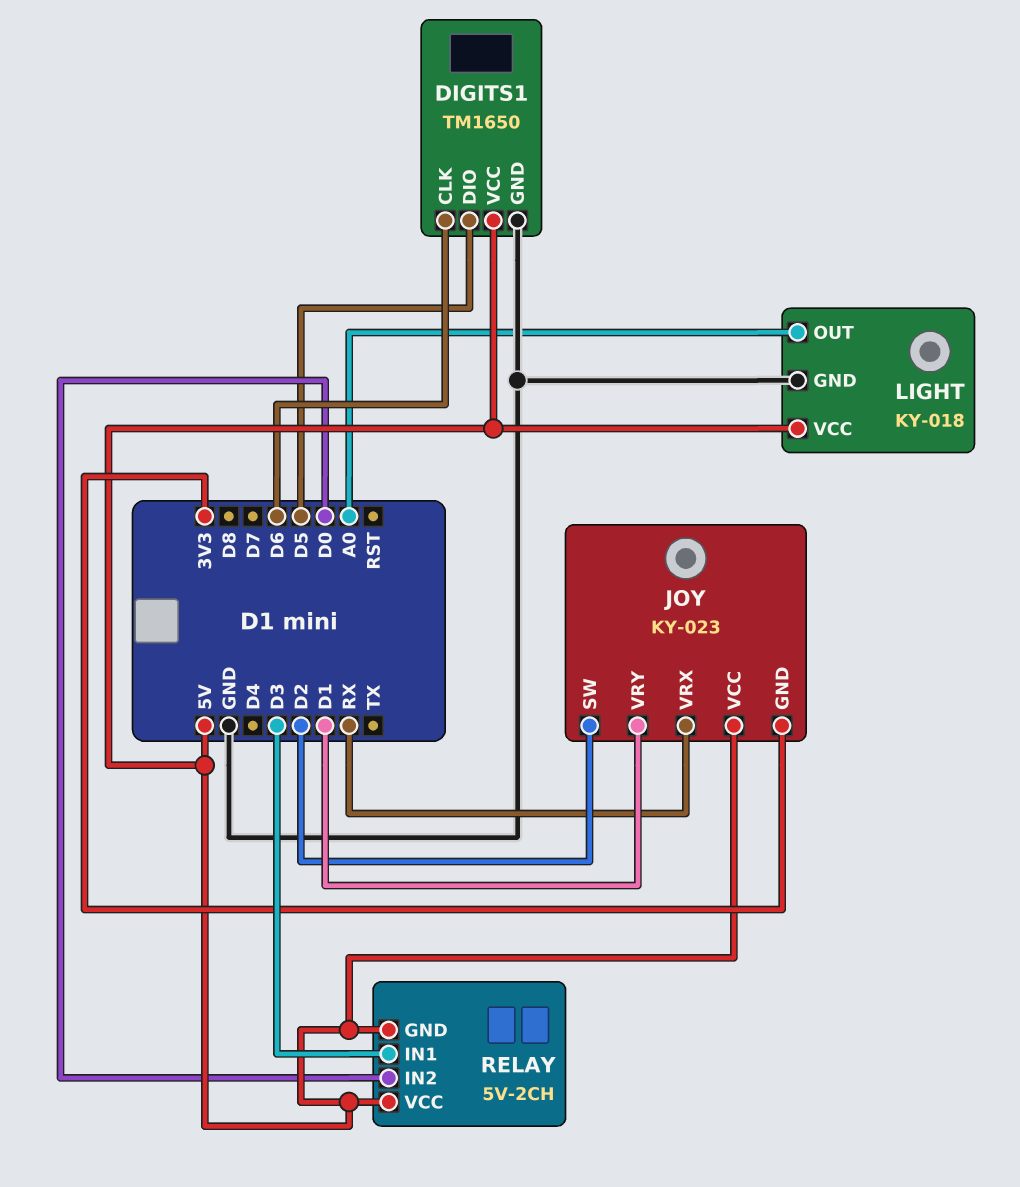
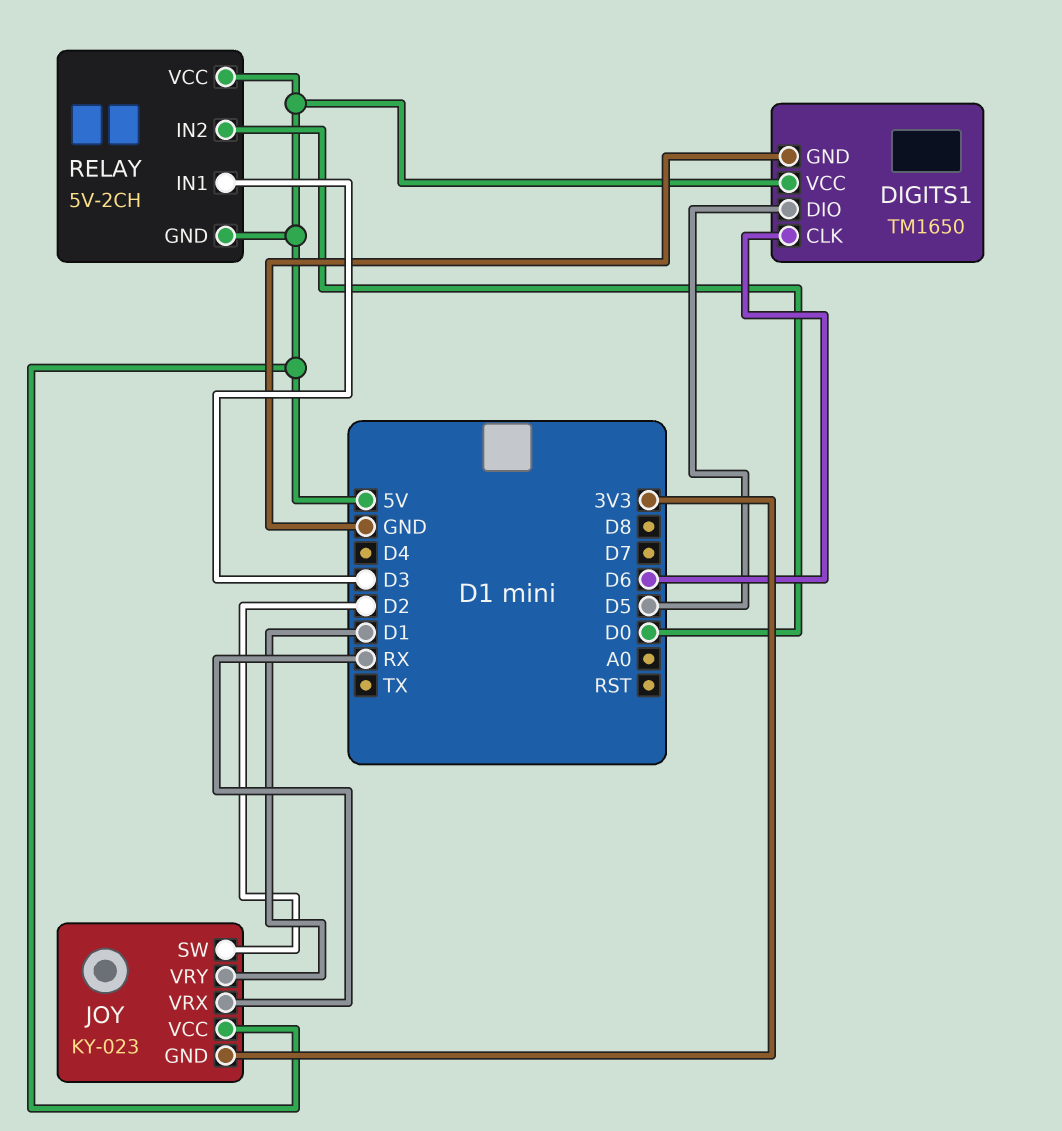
LIGHT: KY-018 -> none
LIGHT pin GND: GND -> none
LIGHT pin OUT: A0 -> none
LIGHT pin VCC: 5V -> none

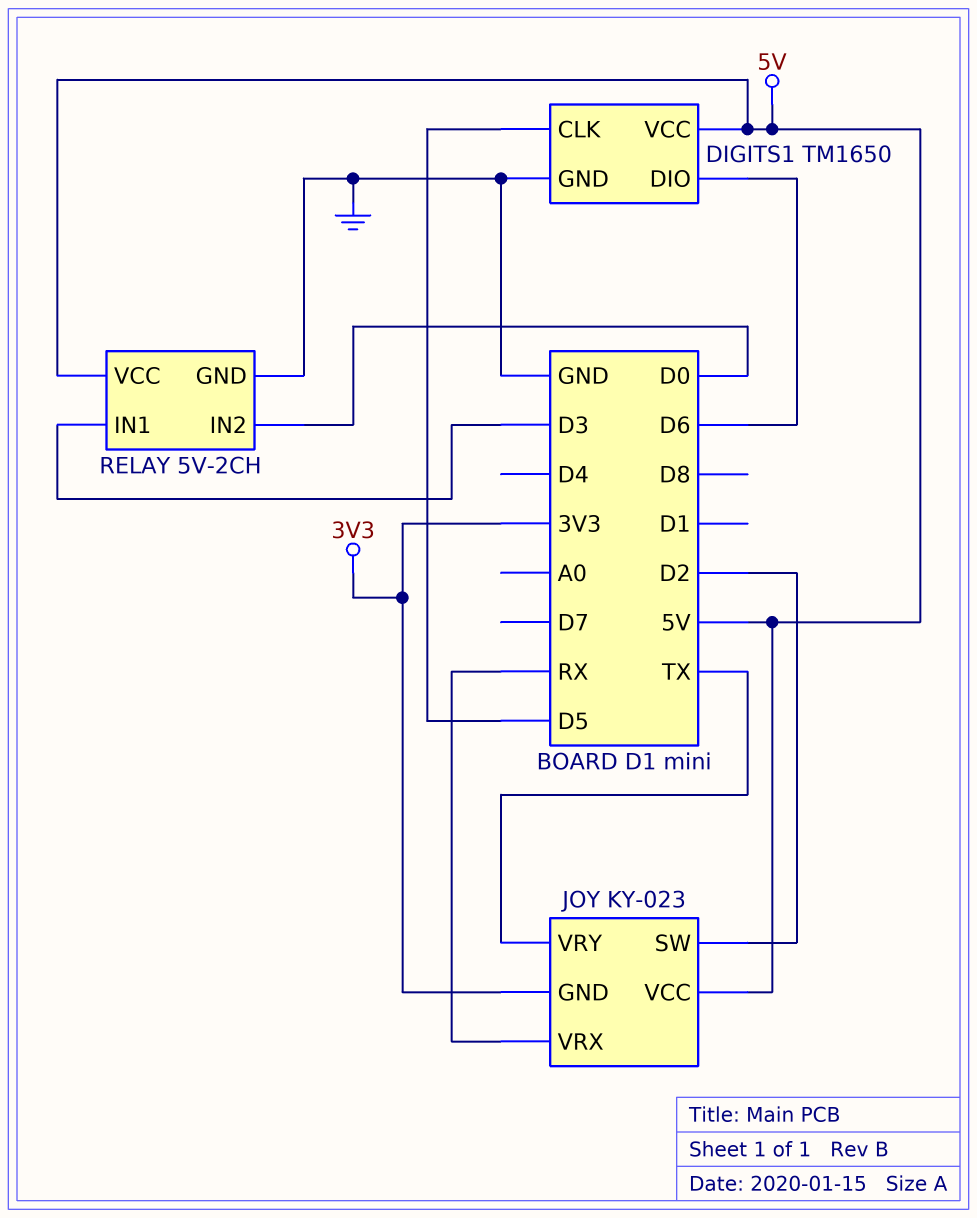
DIGITS1 pin CLK: D6 -> D5
DIGITS1 pin DIO: D5 -> D6
JOY pin VRY: D1 -> TX
RELAY pin GND: 5V -> GND

